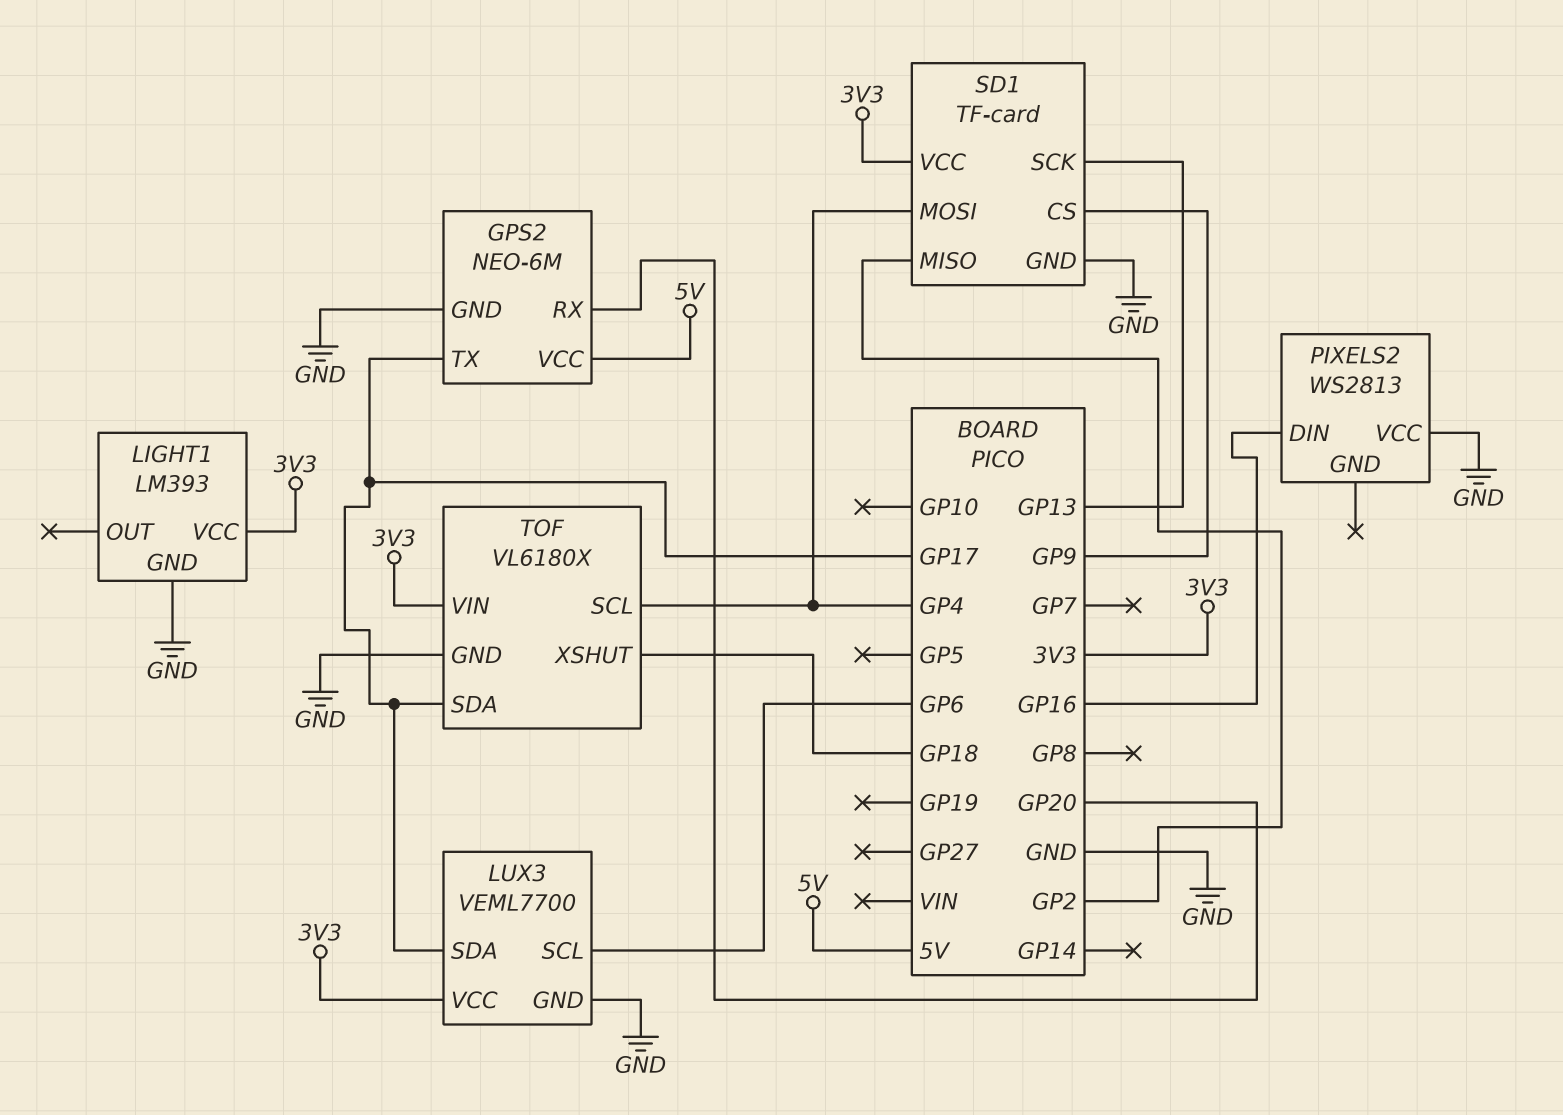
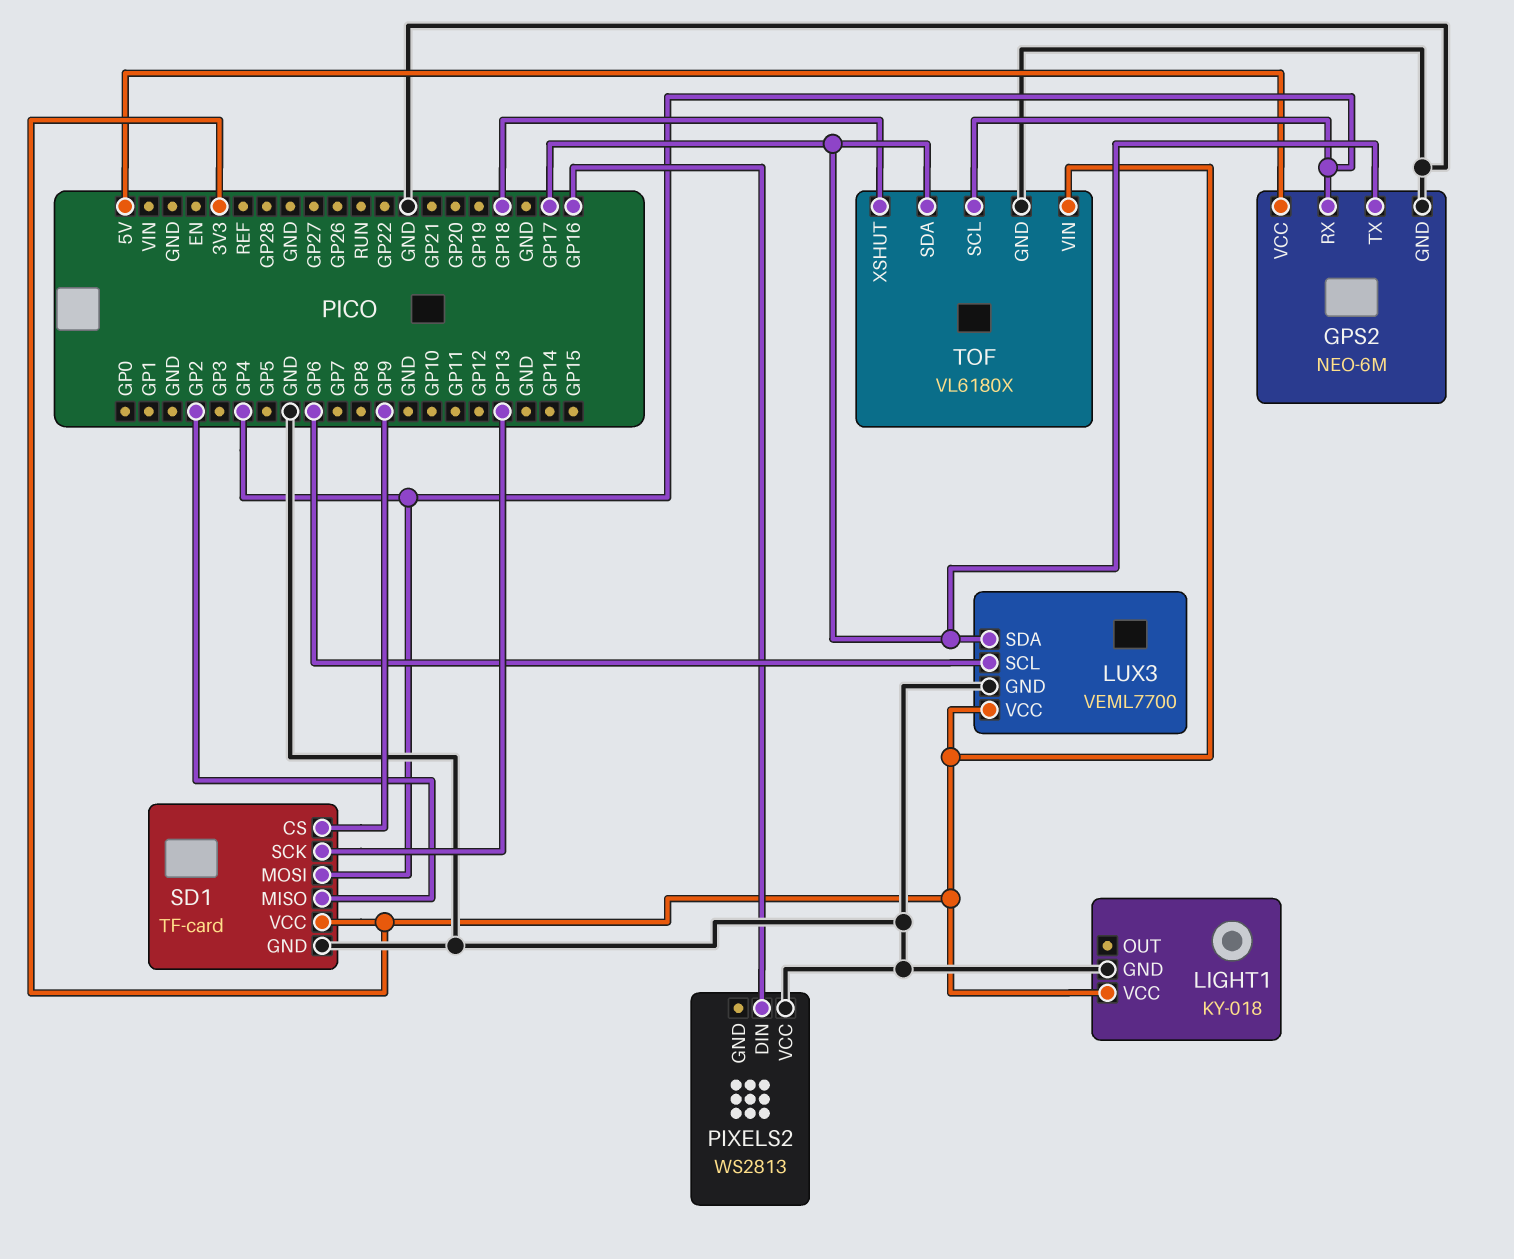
GPS2 pin RX: GP20 -> GP4
LIGHT1: LM393 -> KY-018

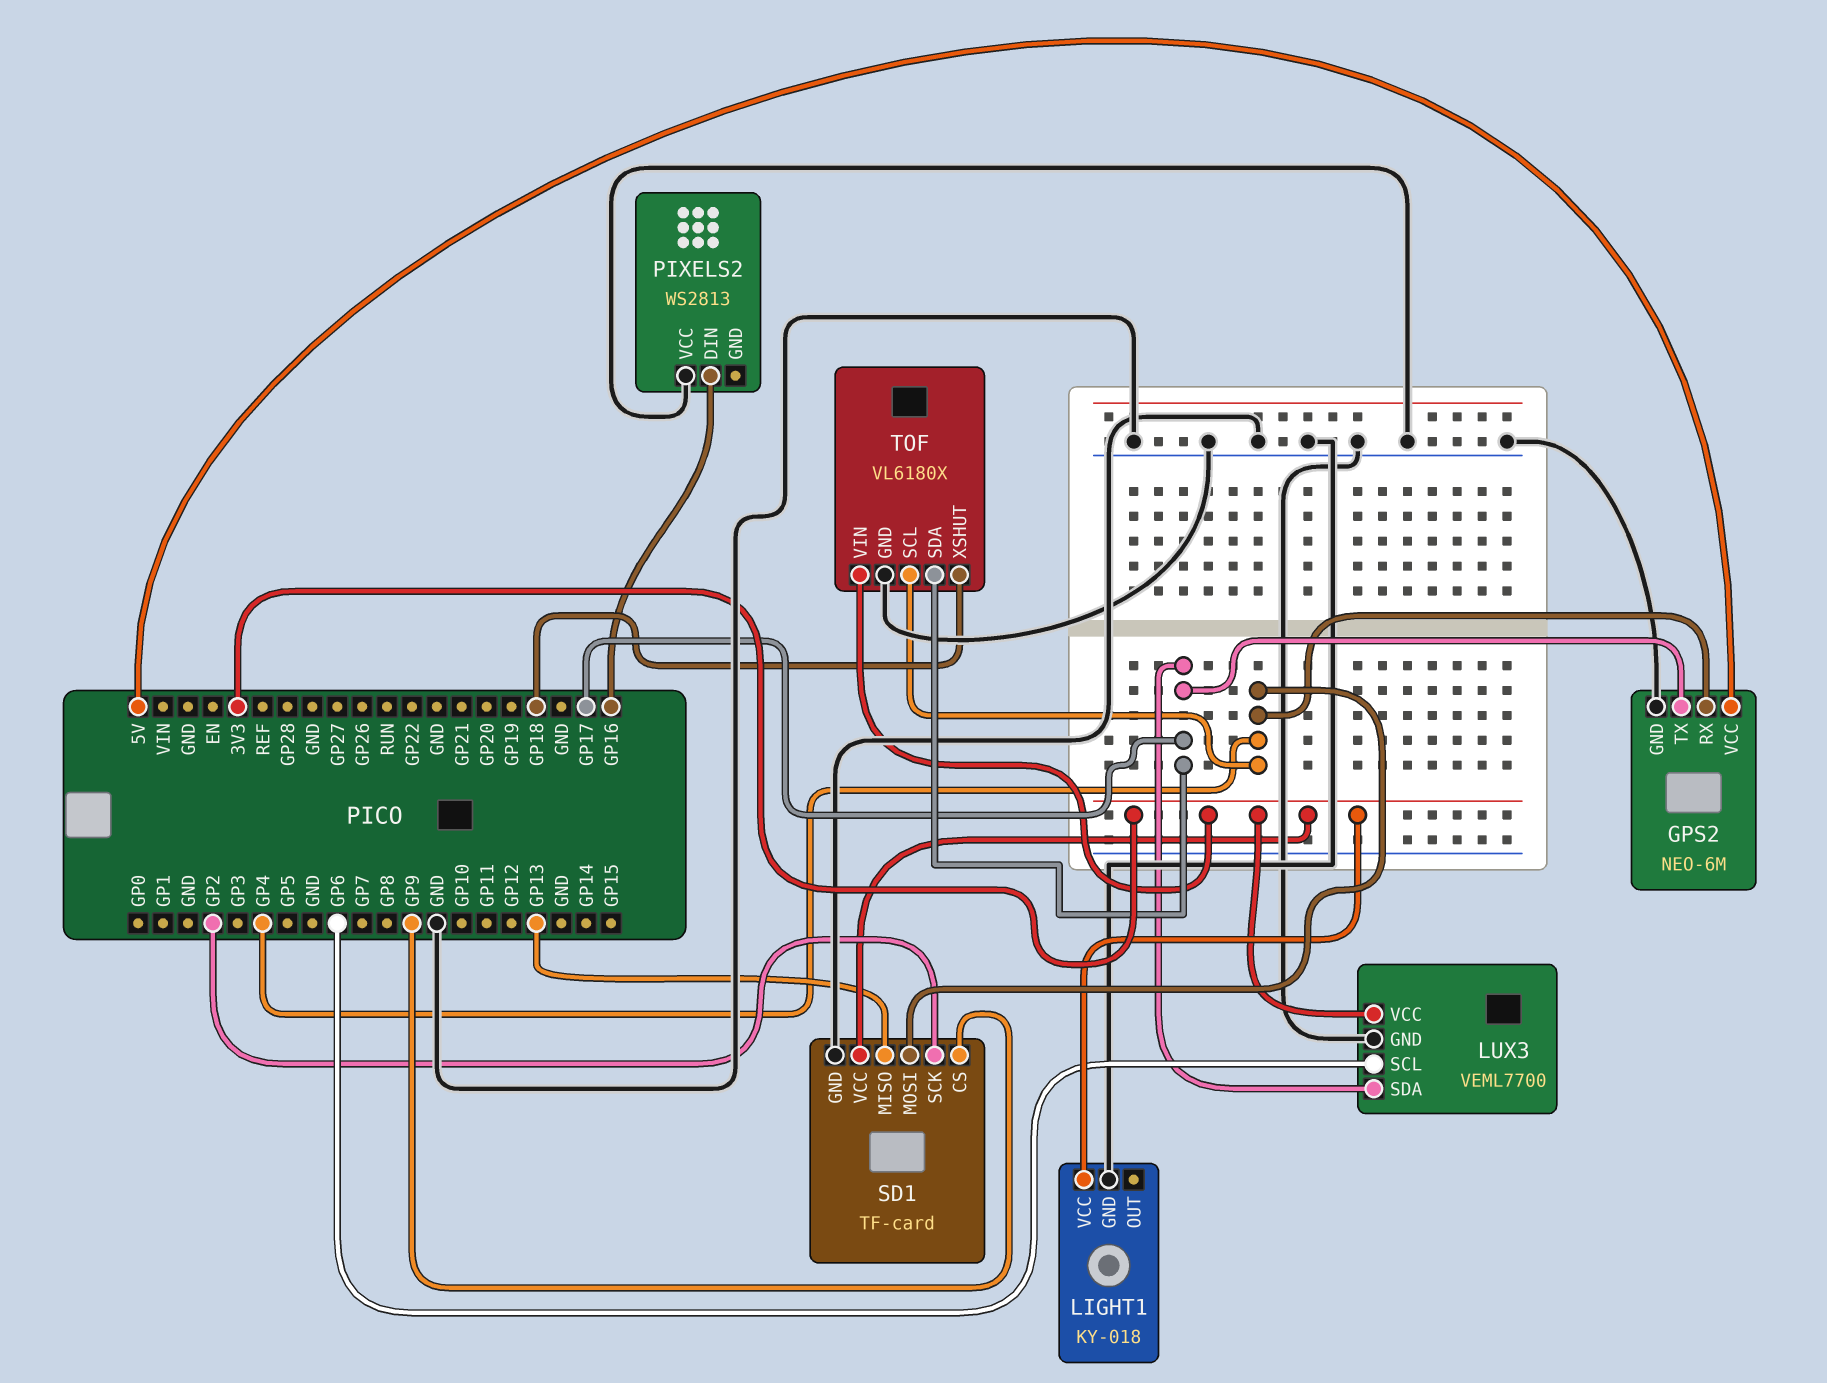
SD1 pin MISO: GP2 -> GP13
SD1 pin SCK: GP13 -> GP2

